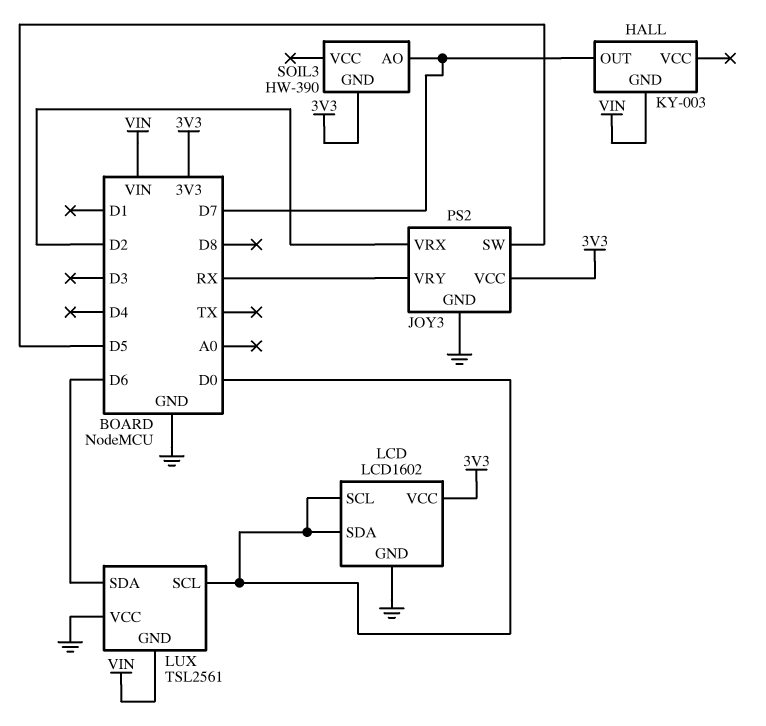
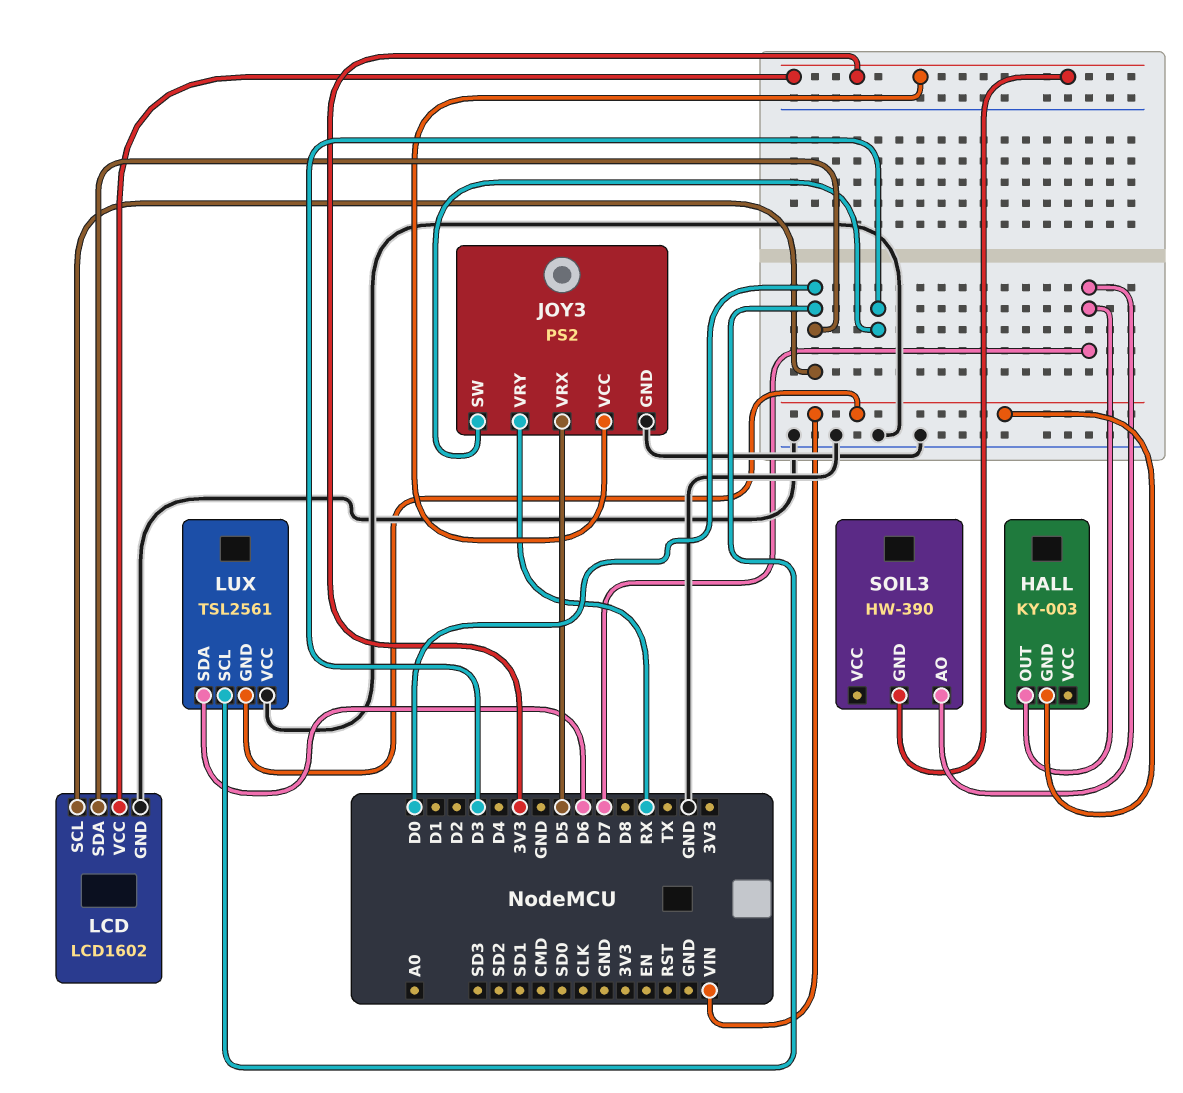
JOY3 pin SW: D5 -> D3
JOY3 pin VRX: D2 -> D5

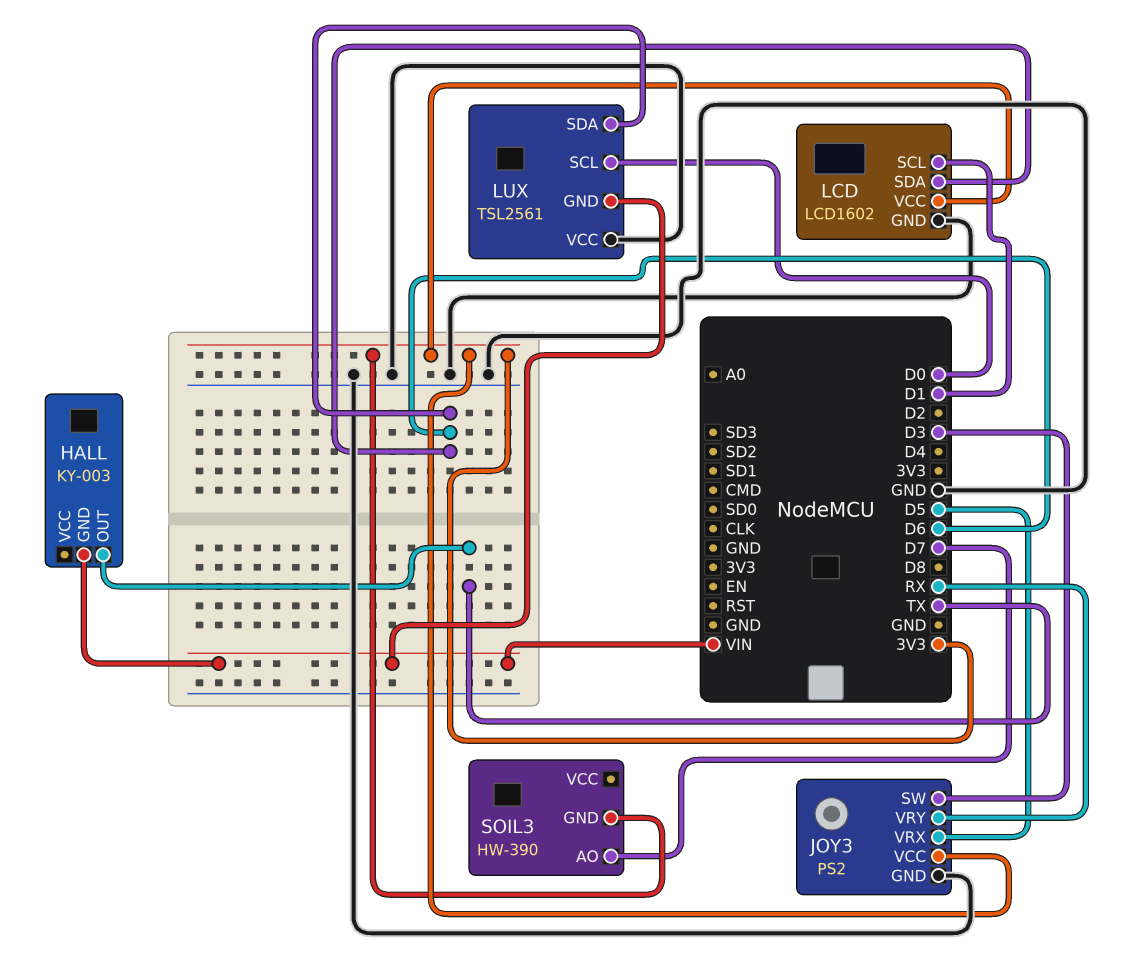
HALL pin OUT: D7 -> TX
LCD pin SCL: D0 -> D1
LCD pin SDA: D0 -> D6

